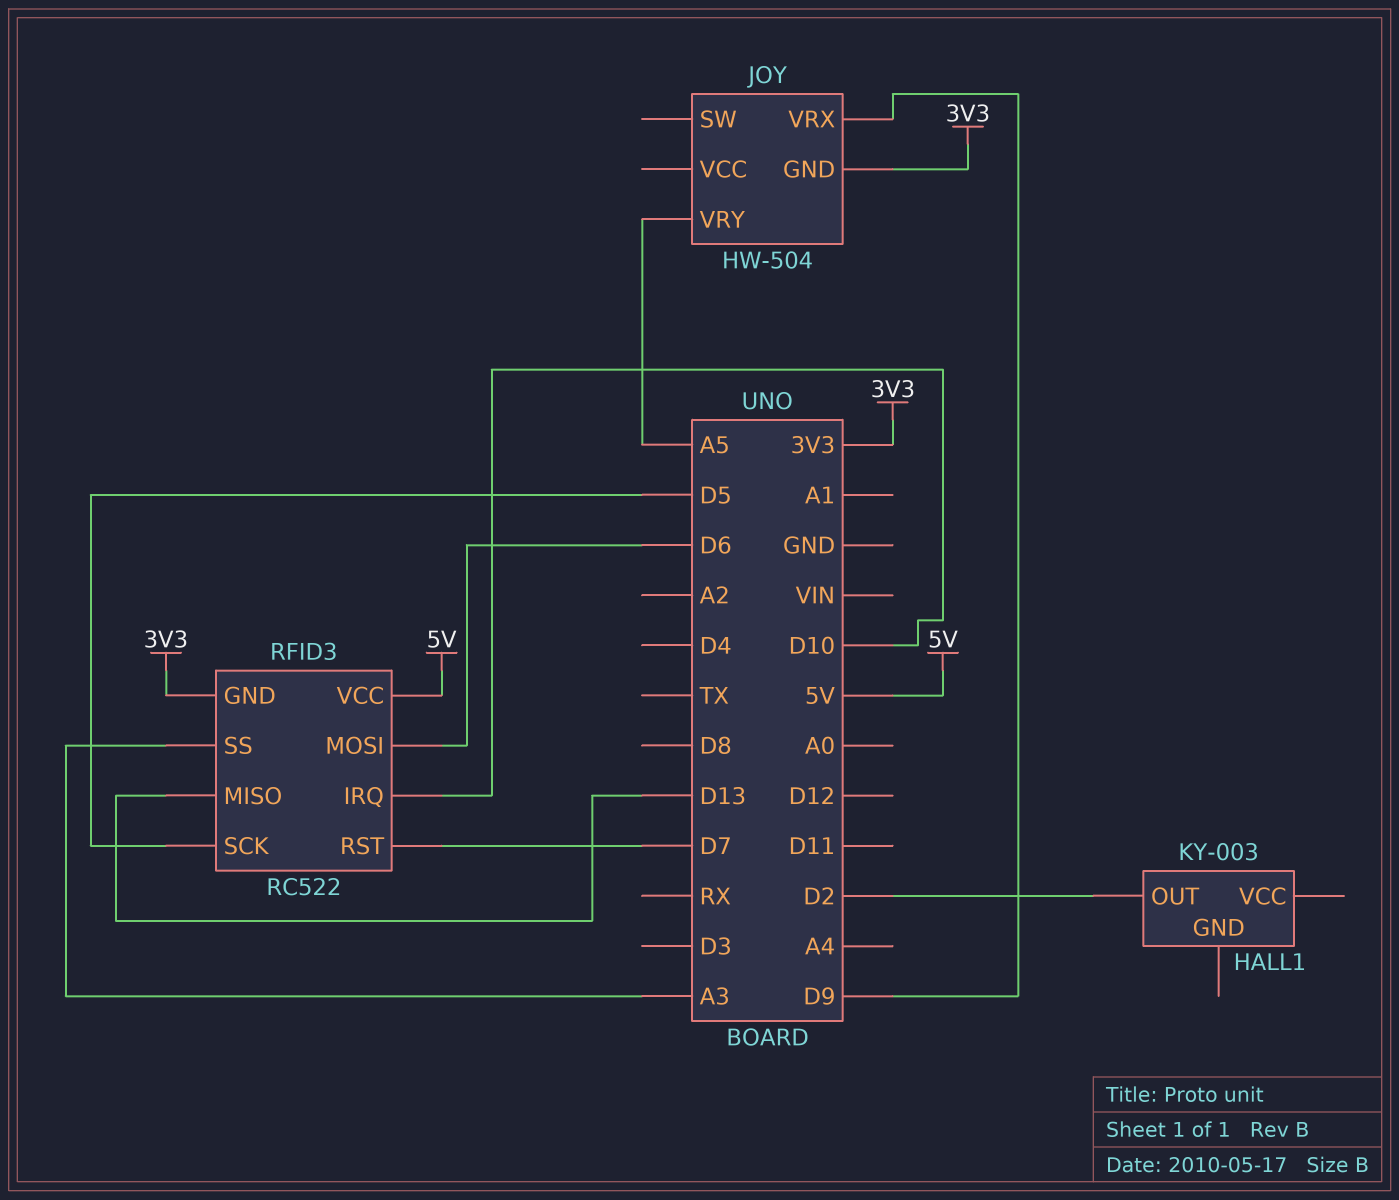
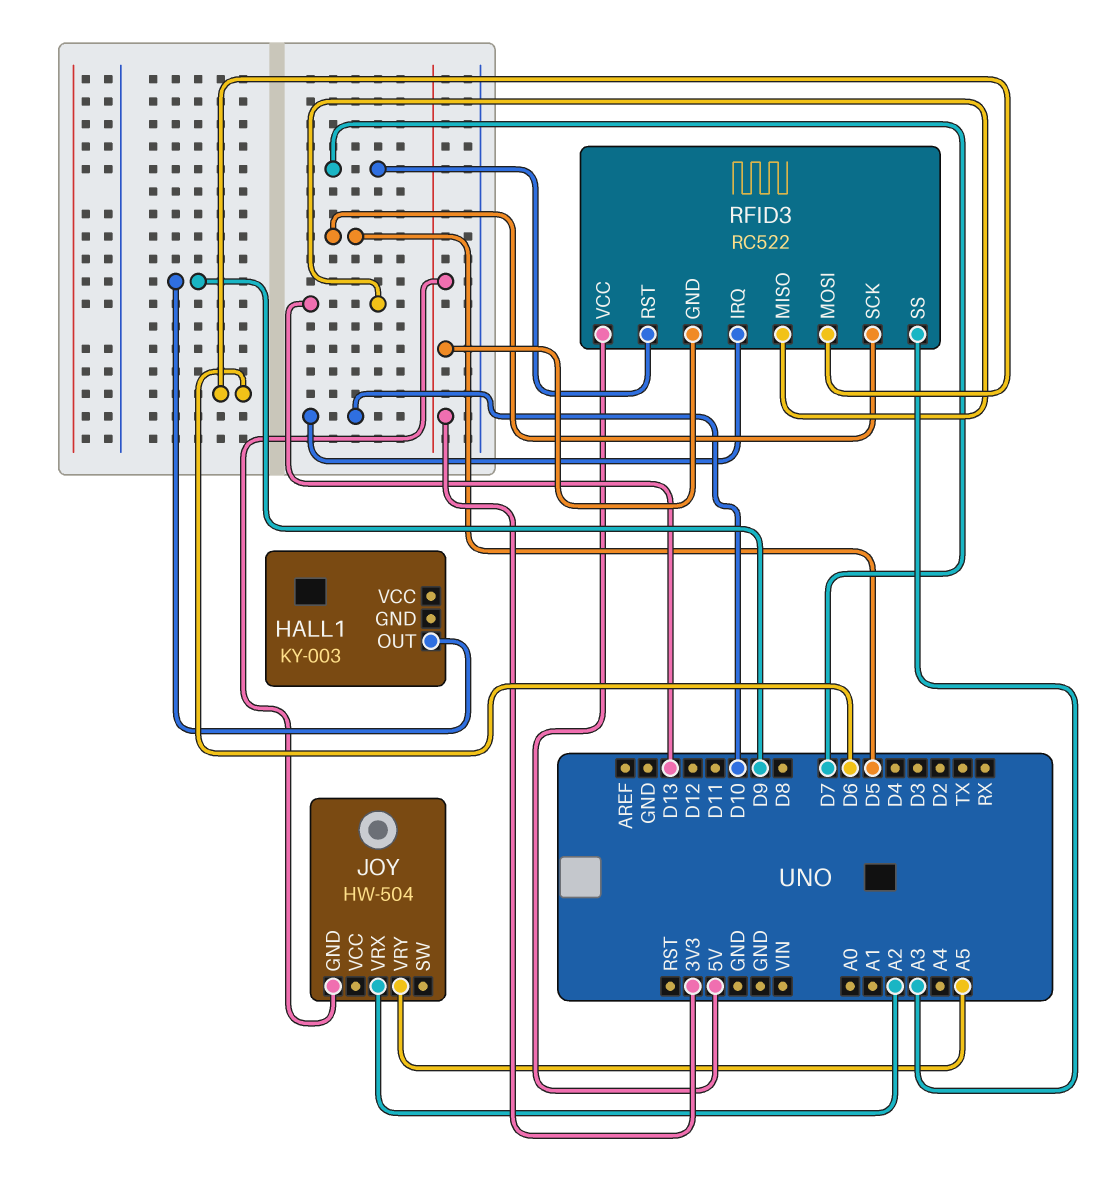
HALL1 pin OUT: D2 -> D9
JOY pin VRX: D9 -> A2

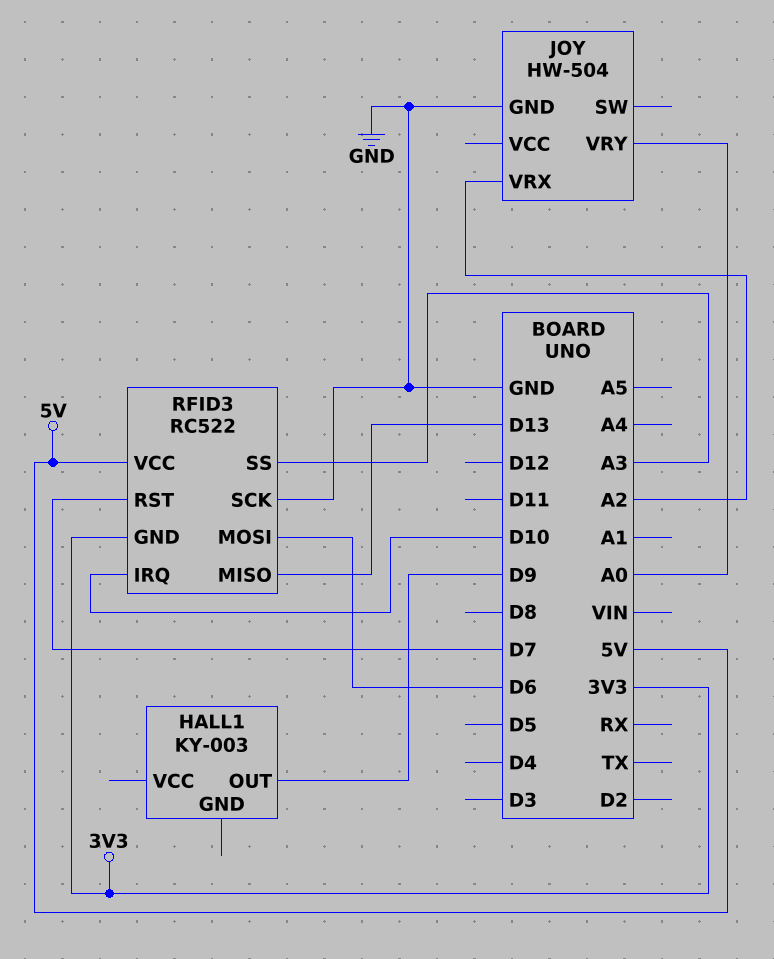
JOY pin GND: 3V3 -> GND
JOY pin VRY: A5 -> A0
RFID3 pin SCK: D5 -> GND

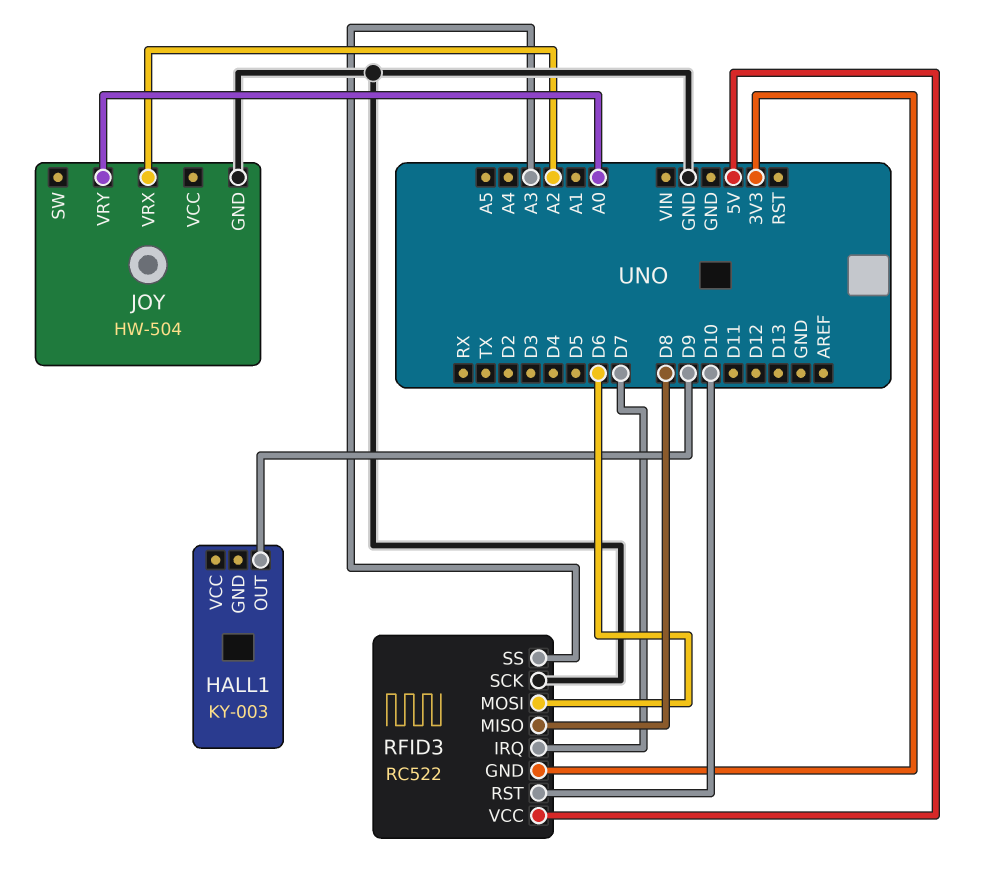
RFID3 pin IRQ: D10 -> D7
RFID3 pin MISO: D13 -> D8
RFID3 pin RST: D7 -> D10

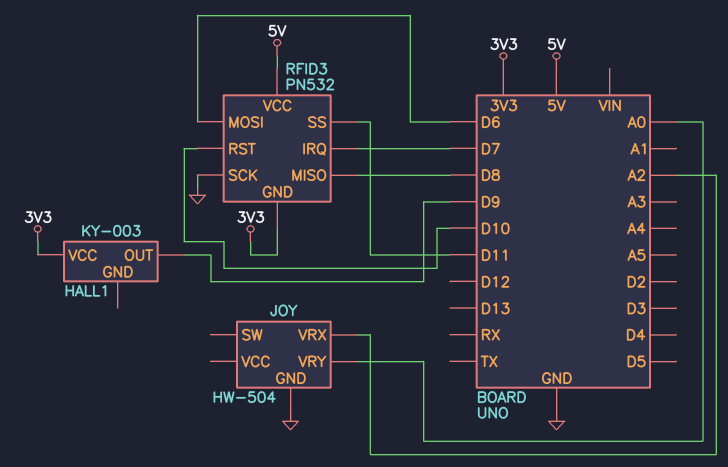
HALL1 pin VCC: none -> 3V3
RFID3: RC522 -> PN532
RFID3 pin SS: A3 -> D11

